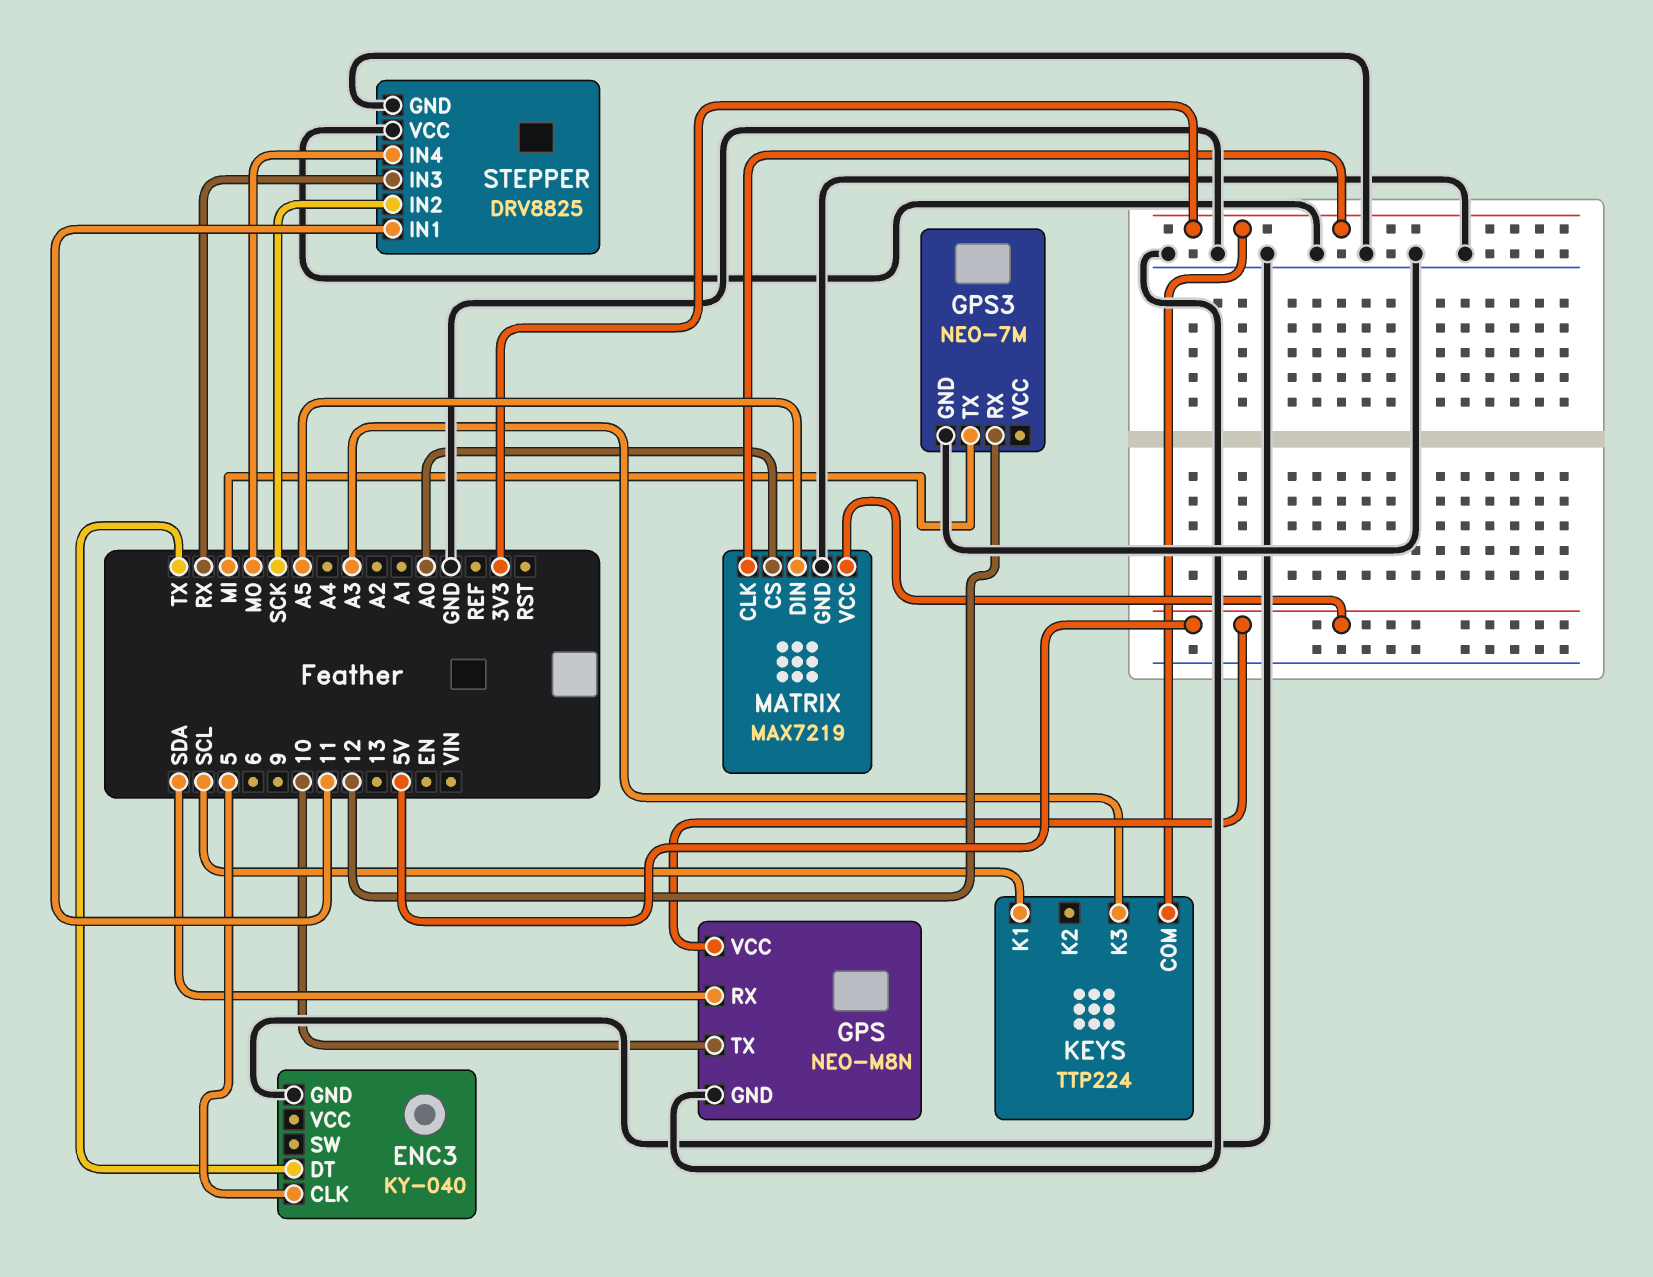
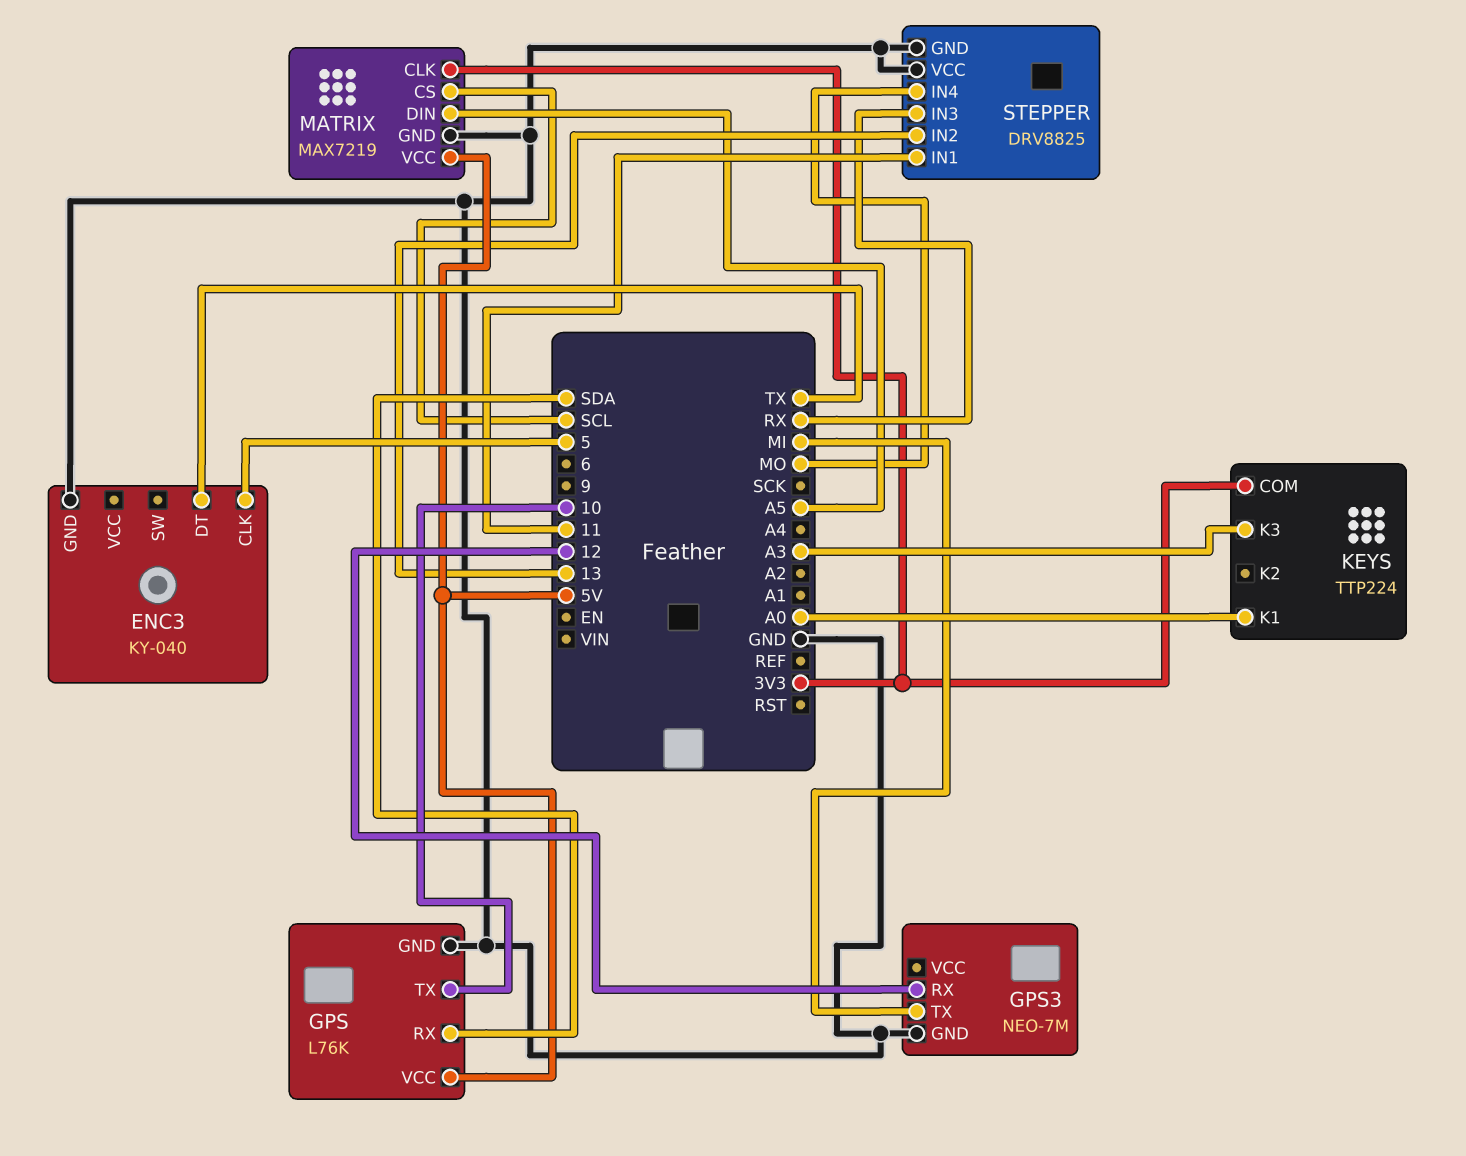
GPS: NEO-M8N -> L76K
KEYS pin K1: SCL -> A0
MATRIX pin CS: A0 -> SCL
STEPPER pin IN2: SCK -> 13

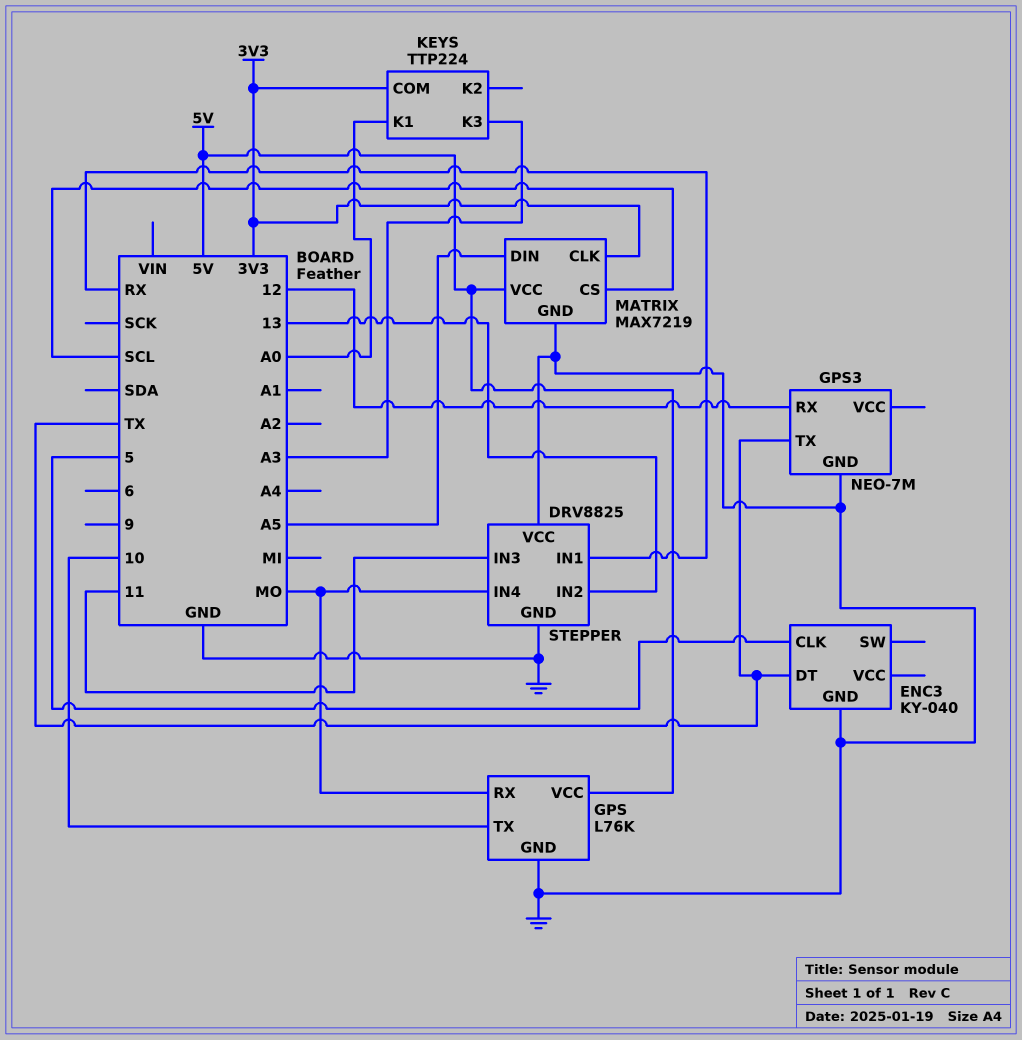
GPS pin RX: SDA -> MO
GPS3 pin TX: MI -> TX
STEPPER pin IN1: 11 -> RX
STEPPER pin IN3: RX -> 11

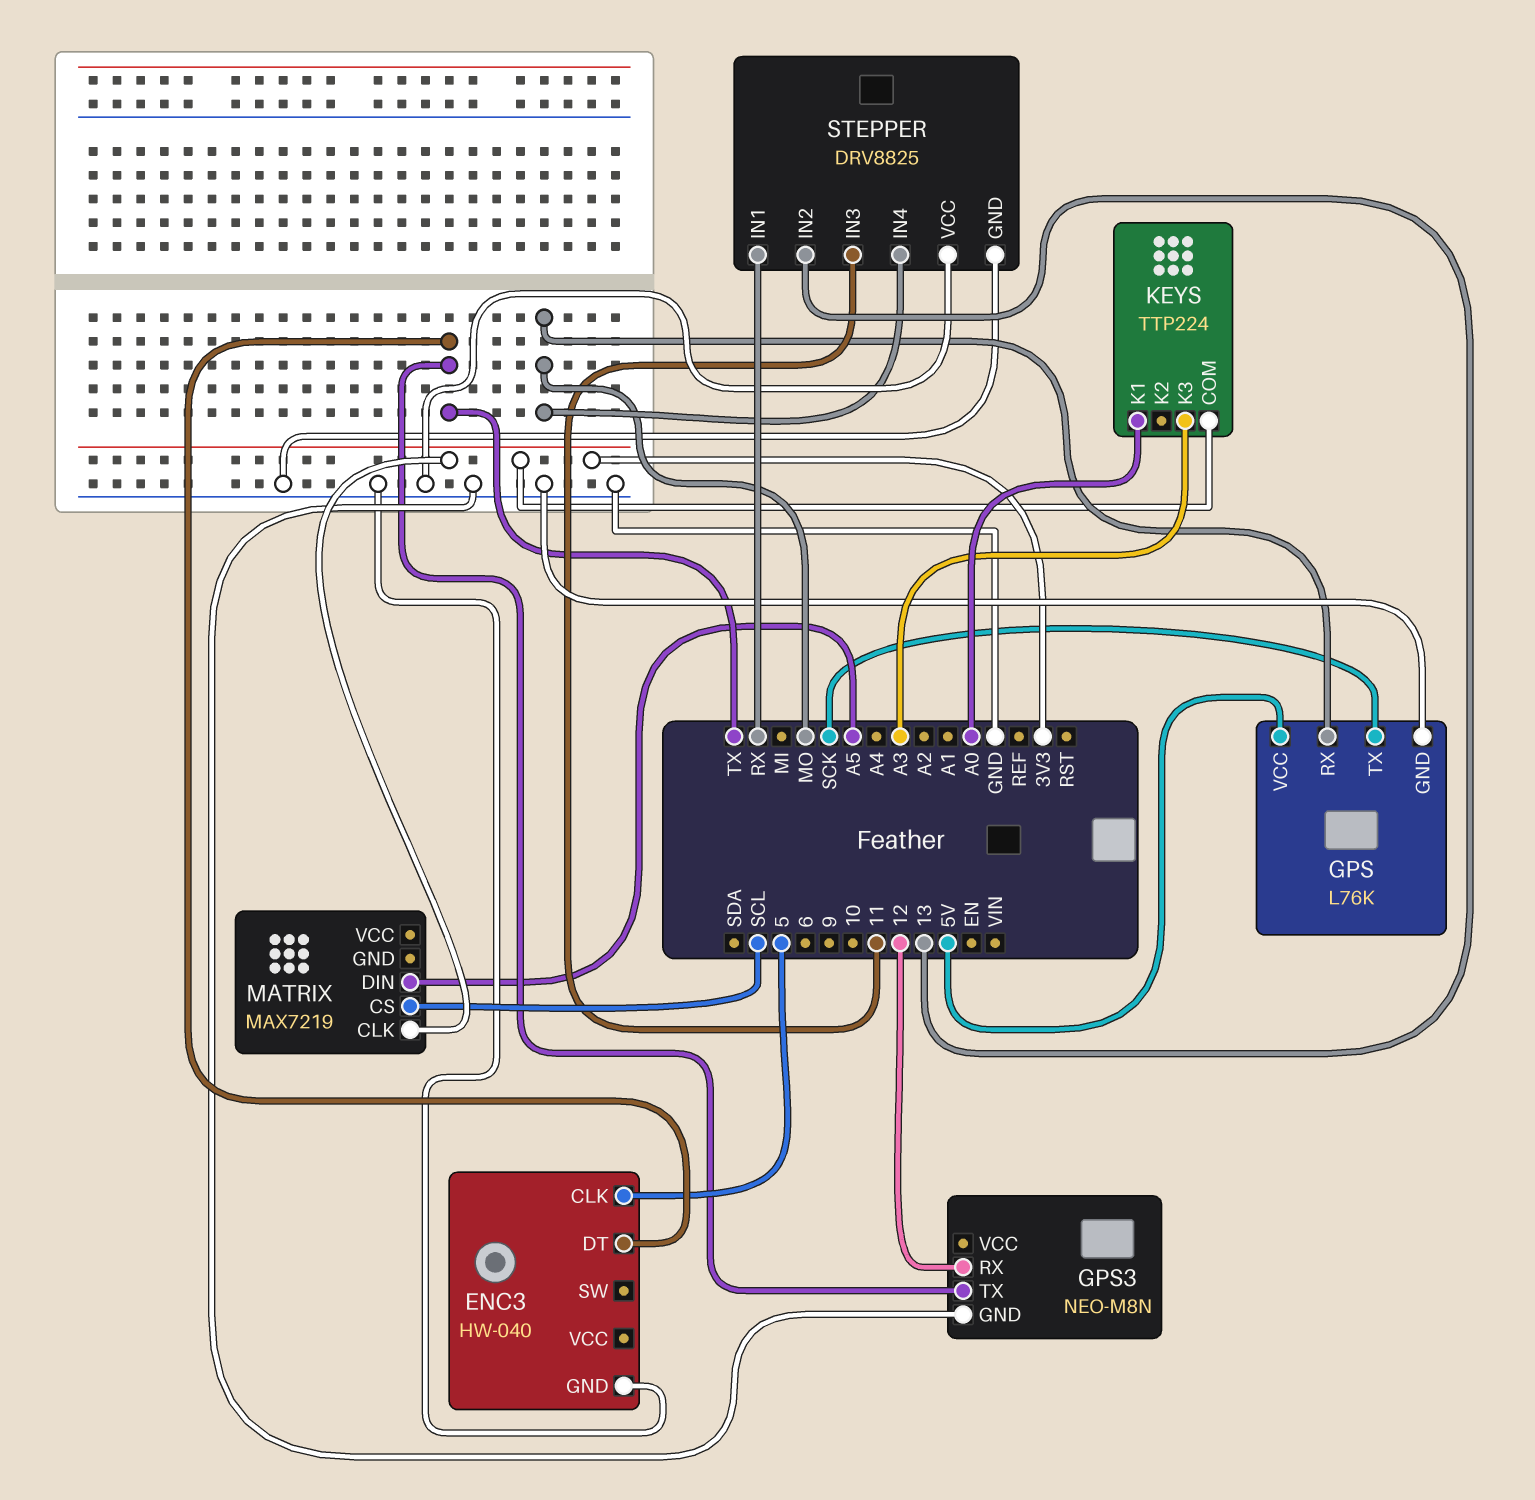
ENC3: KY-040 -> HW-040
GPS pin TX: 10 -> SCK
GPS3: NEO-7M -> NEO-M8N
MATRIX pin GND: GND -> none
MATRIX pin VCC: 5V -> none

